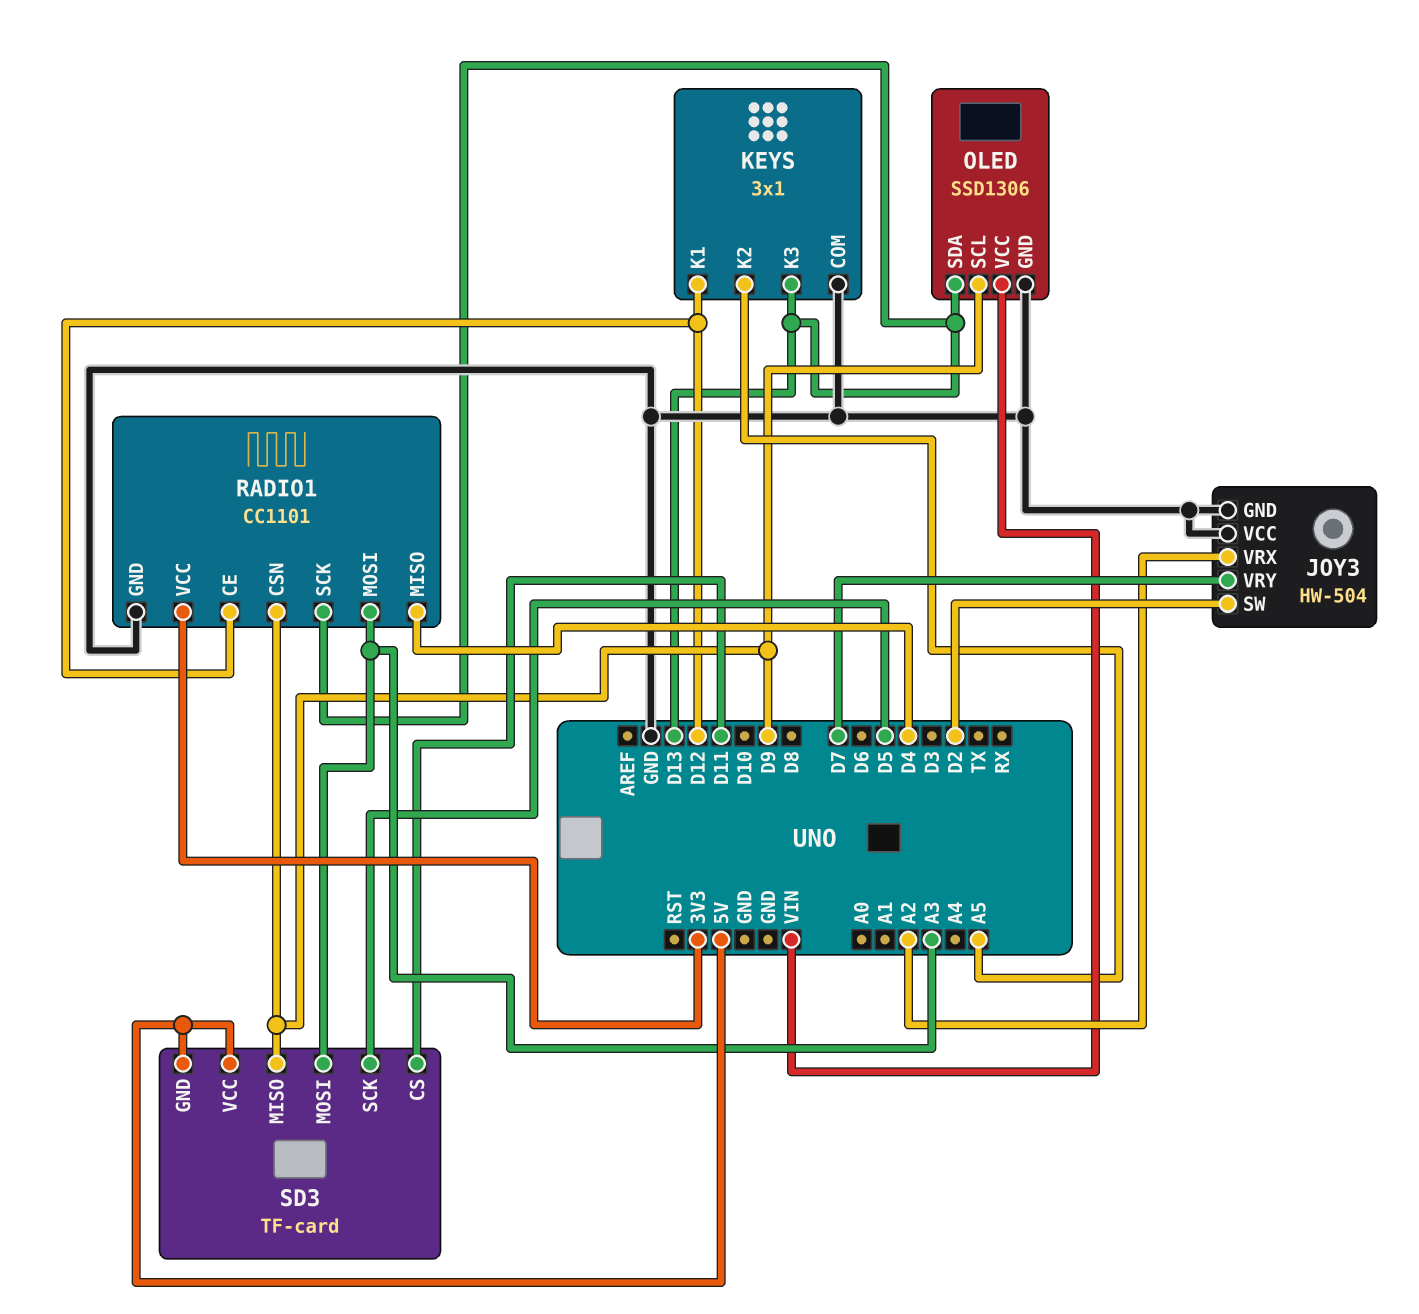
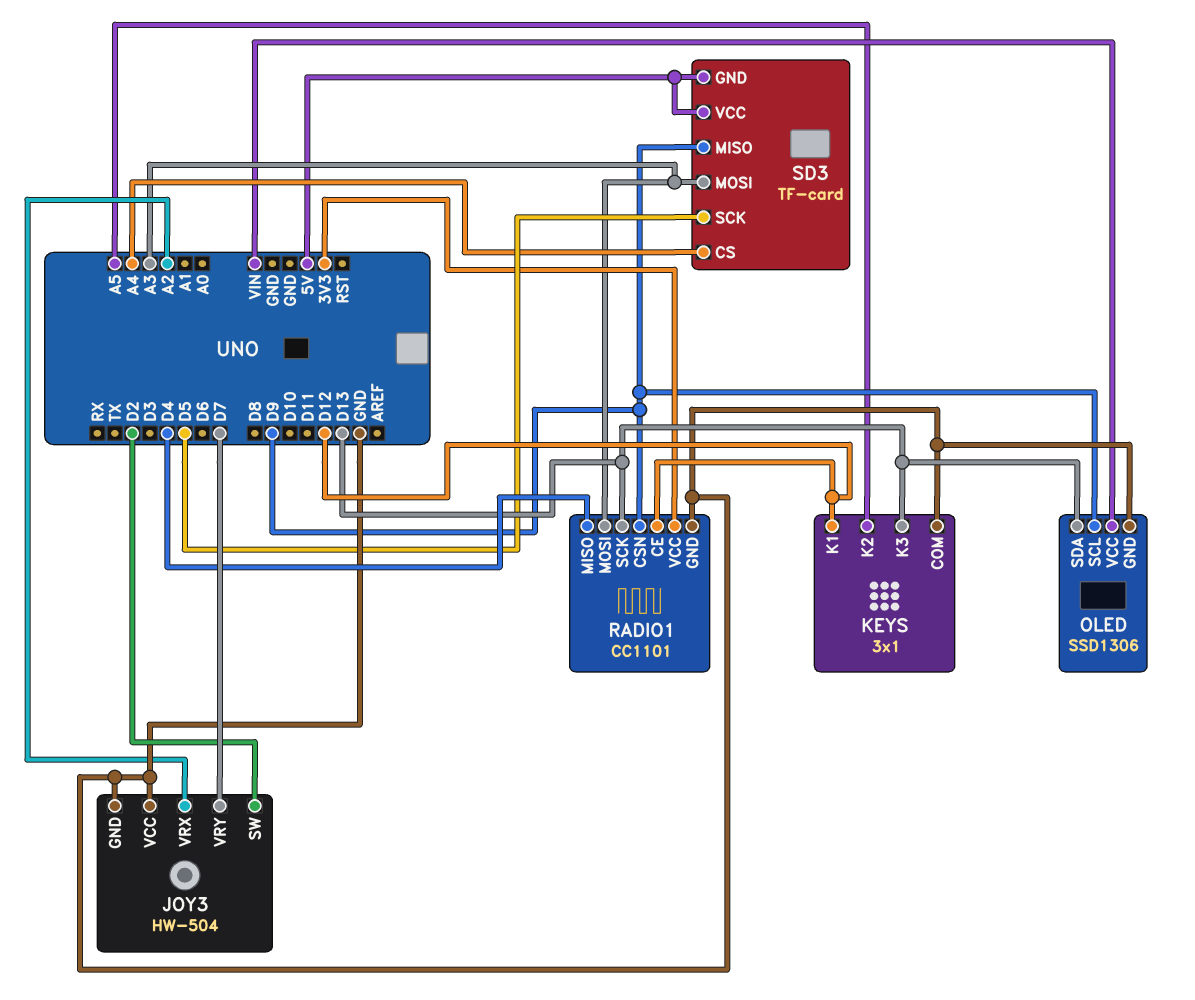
SD3 pin CS: D11 -> A4

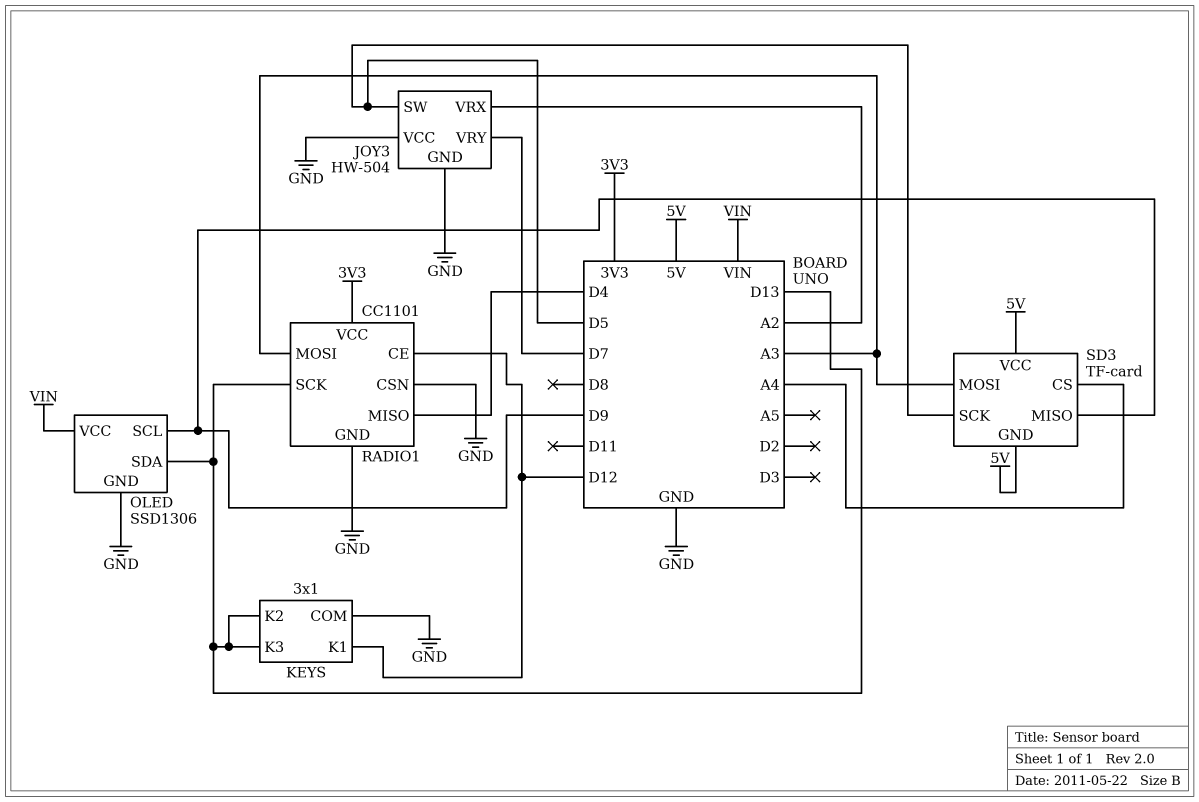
JOY3 pin SW: D2 -> D5
KEYS pin K2: A5 -> D13
RADIO1 pin CSN: D9 -> GND

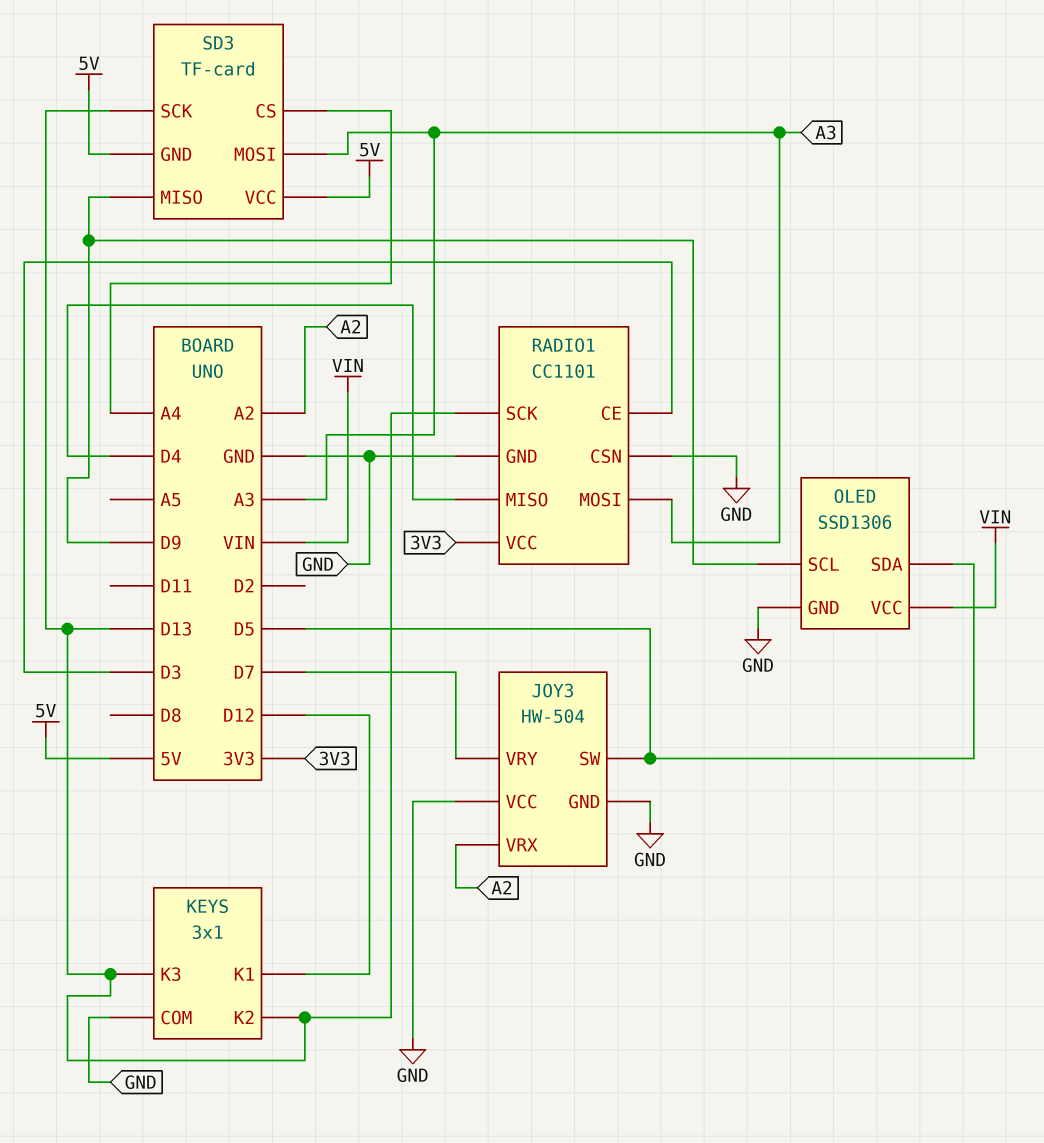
OLED pin SDA: D13 -> D5
RADIO1 pin CE: D12 -> D3
SD3 pin SCK: D5 -> D13

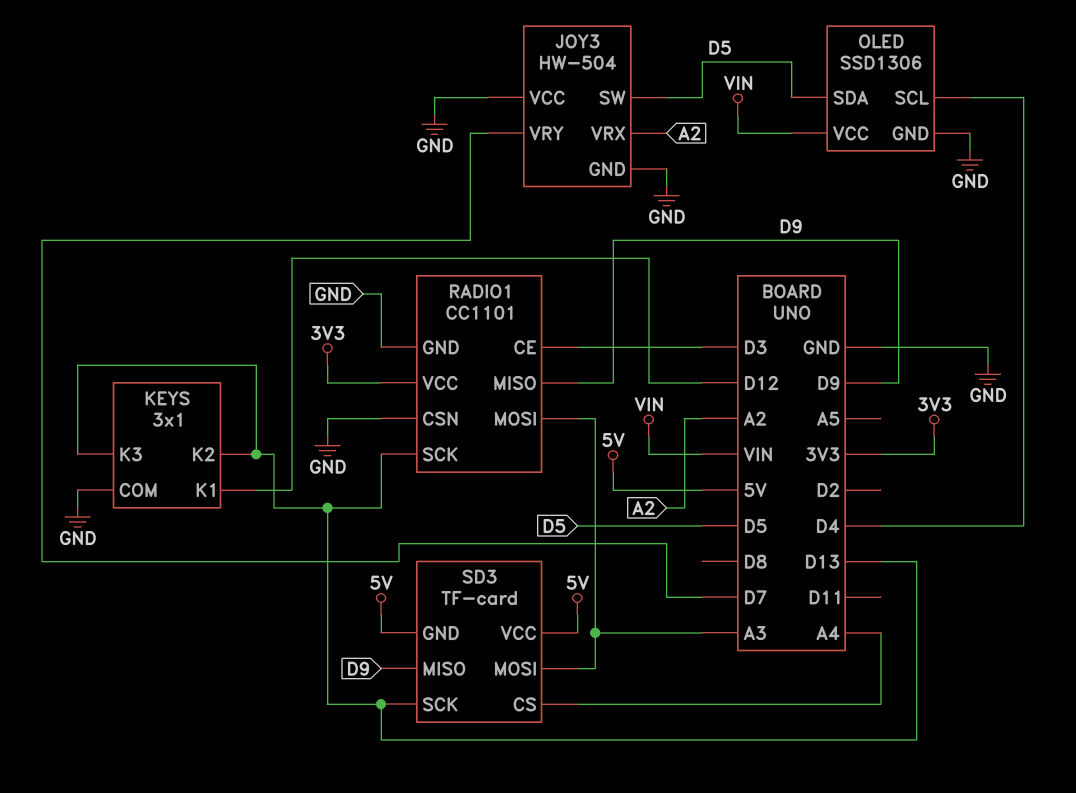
OLED pin SCL: D9 -> D4
RADIO1 pin MISO: D4 -> D9

